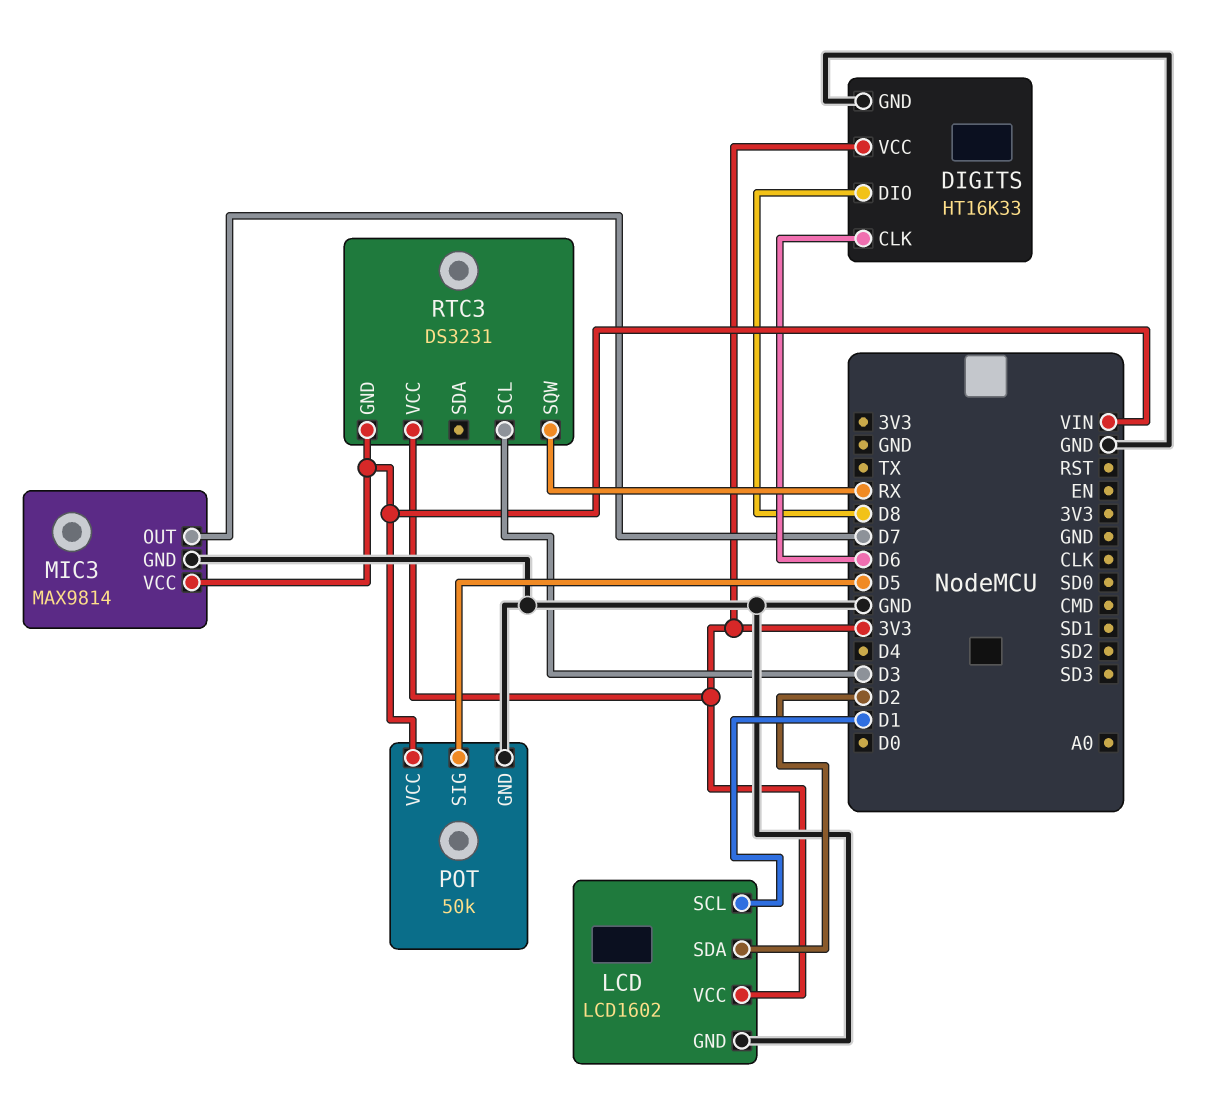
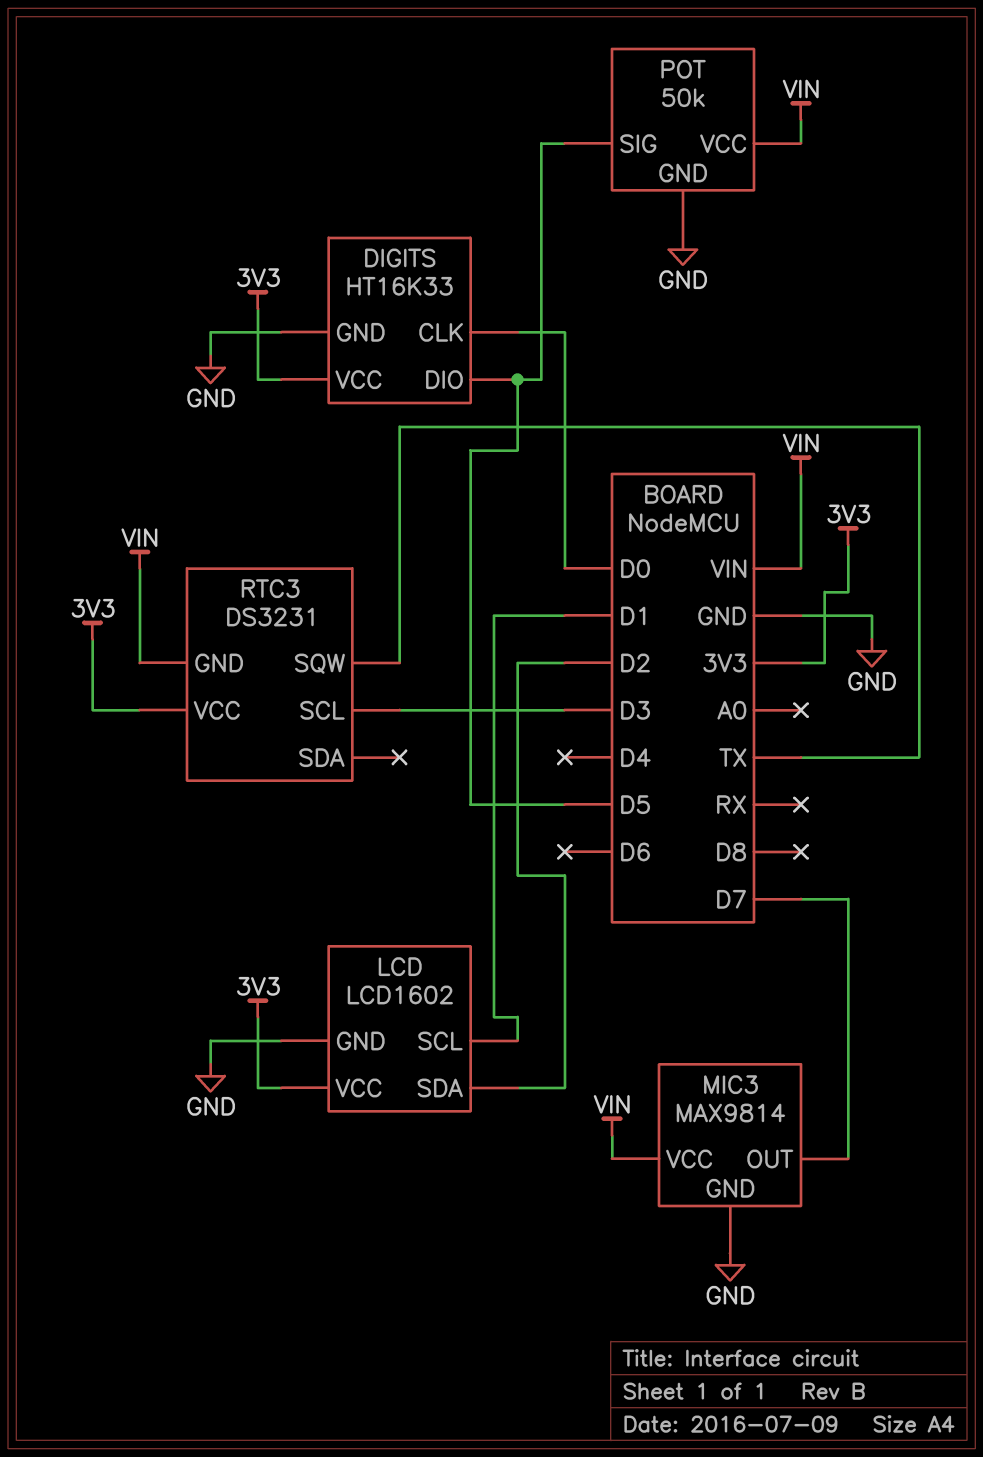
DIGITS pin CLK: D6 -> D0
DIGITS pin DIO: D8 -> D5
RTC3 pin SQW: RX -> TX

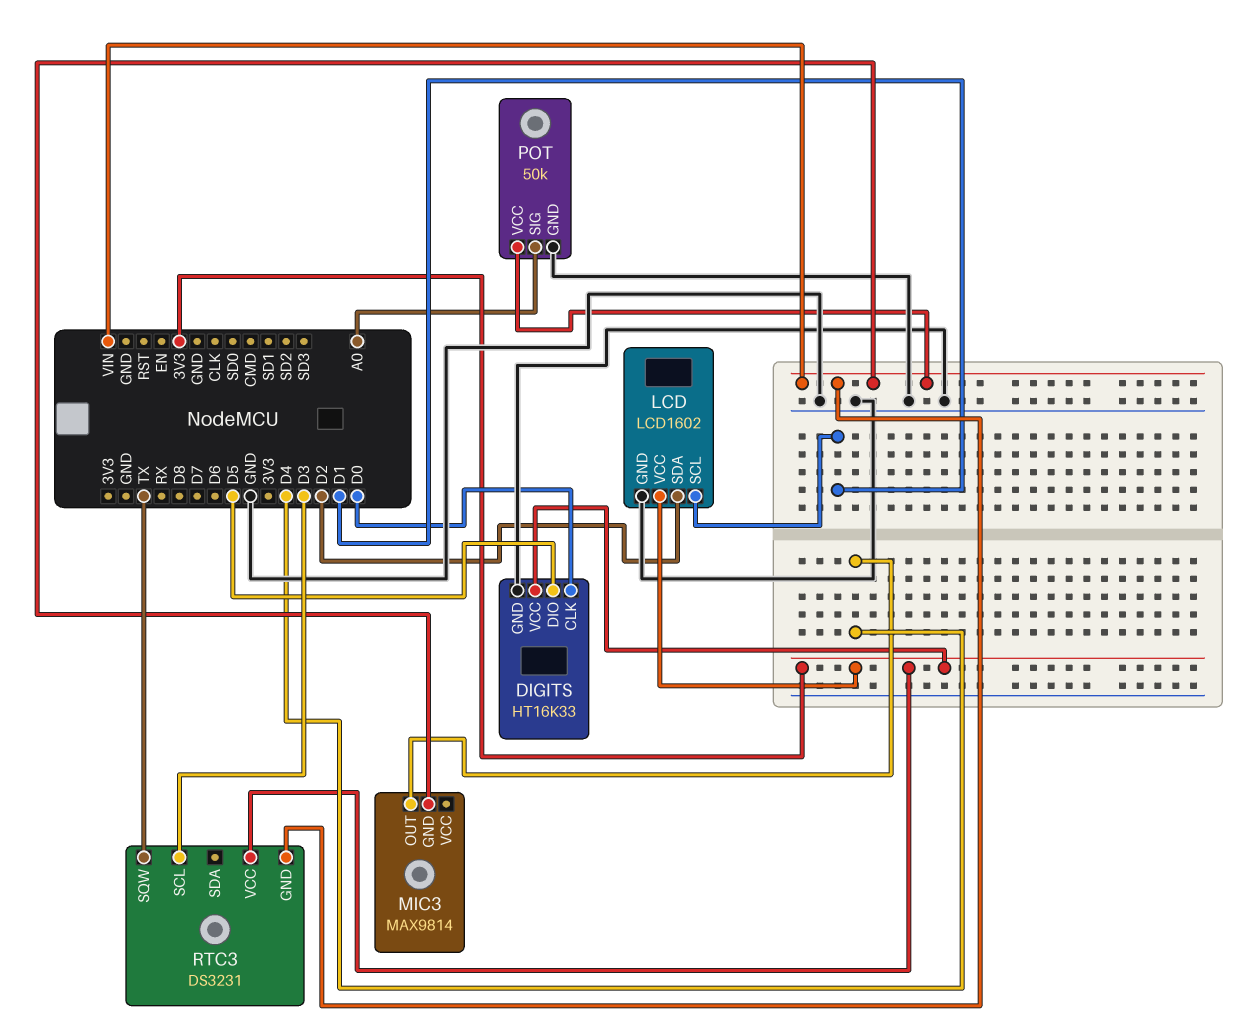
MIC3 pin GND: GND -> VIN
MIC3 pin OUT: D7 -> D4
MIC3 pin VCC: VIN -> none
POT pin SIG: D5 -> A0

